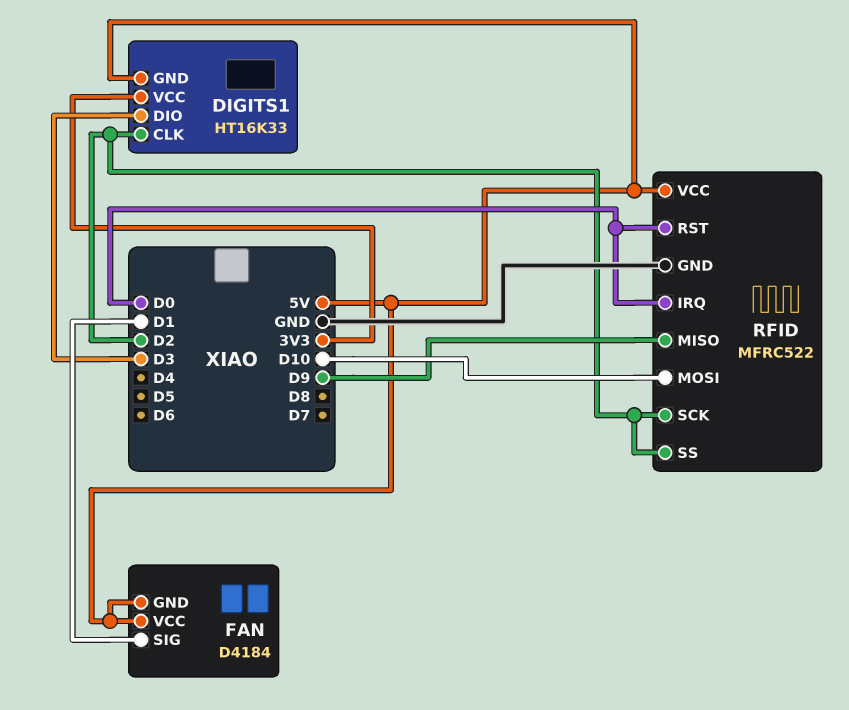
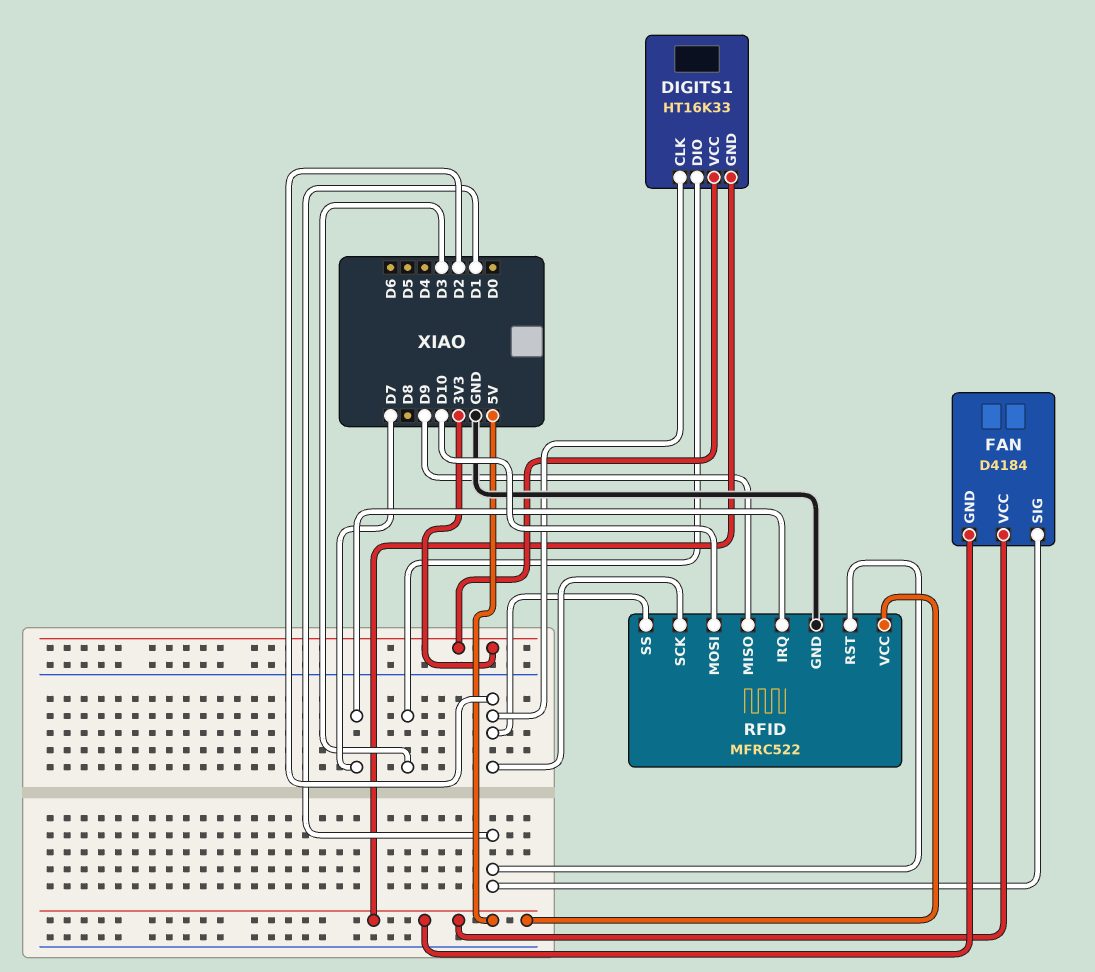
RFID pin IRQ: D0 -> D7
RFID pin RST: D0 -> D1

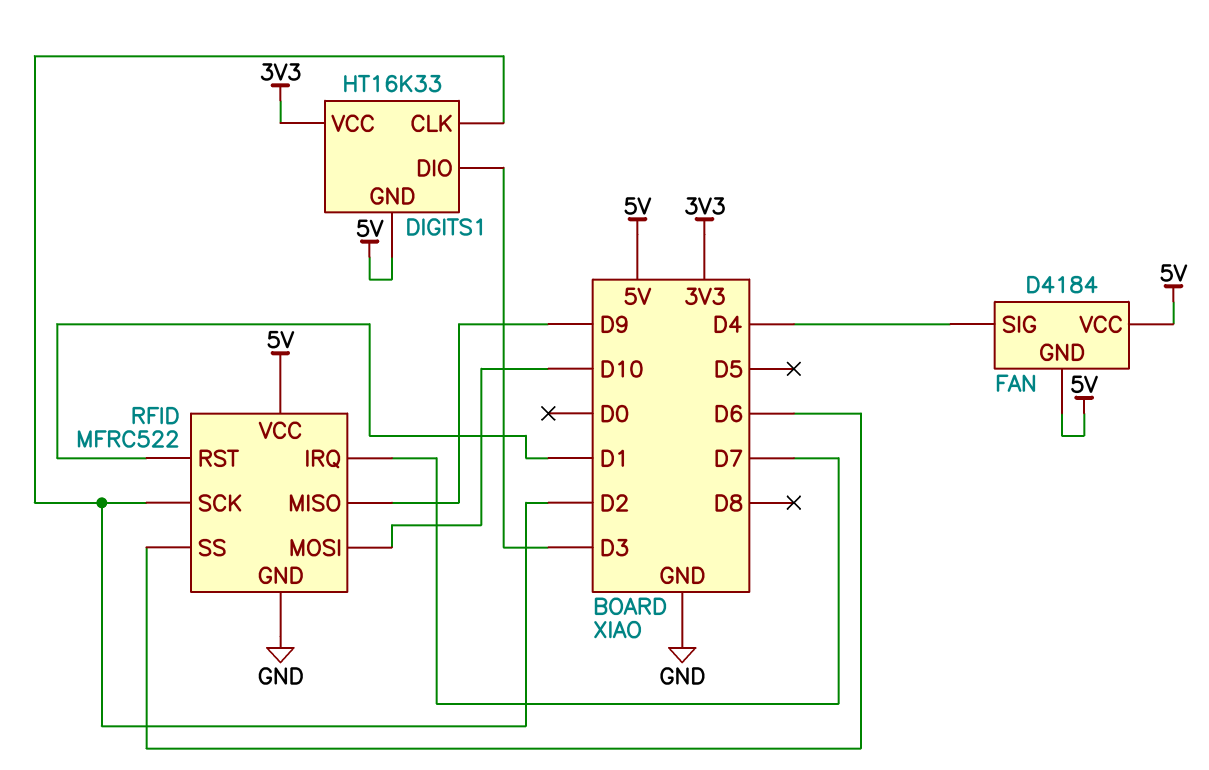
FAN pin SIG: D1 -> D4
RFID pin SS: D2 -> D6

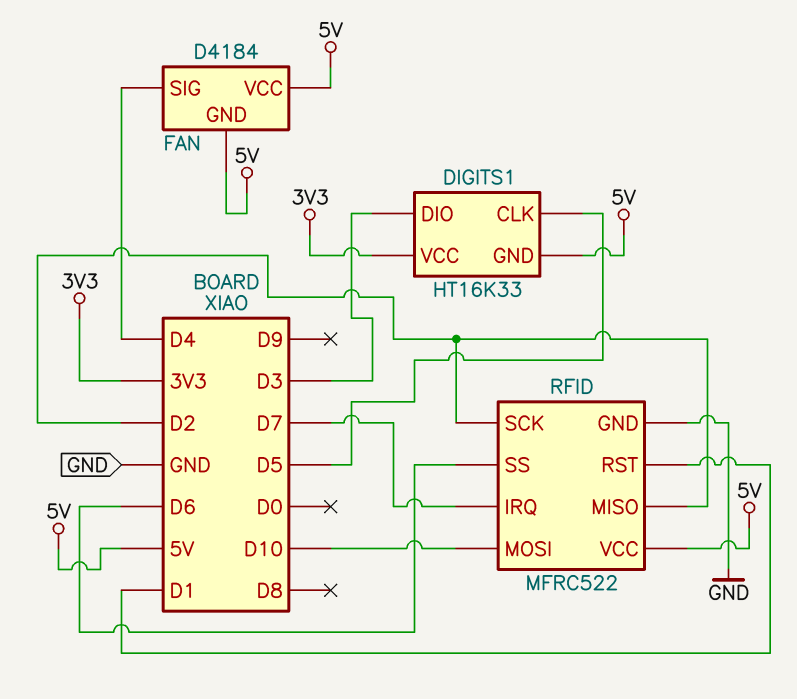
DIGITS1 pin CLK: D2 -> D5
RFID pin MISO: D9 -> D2

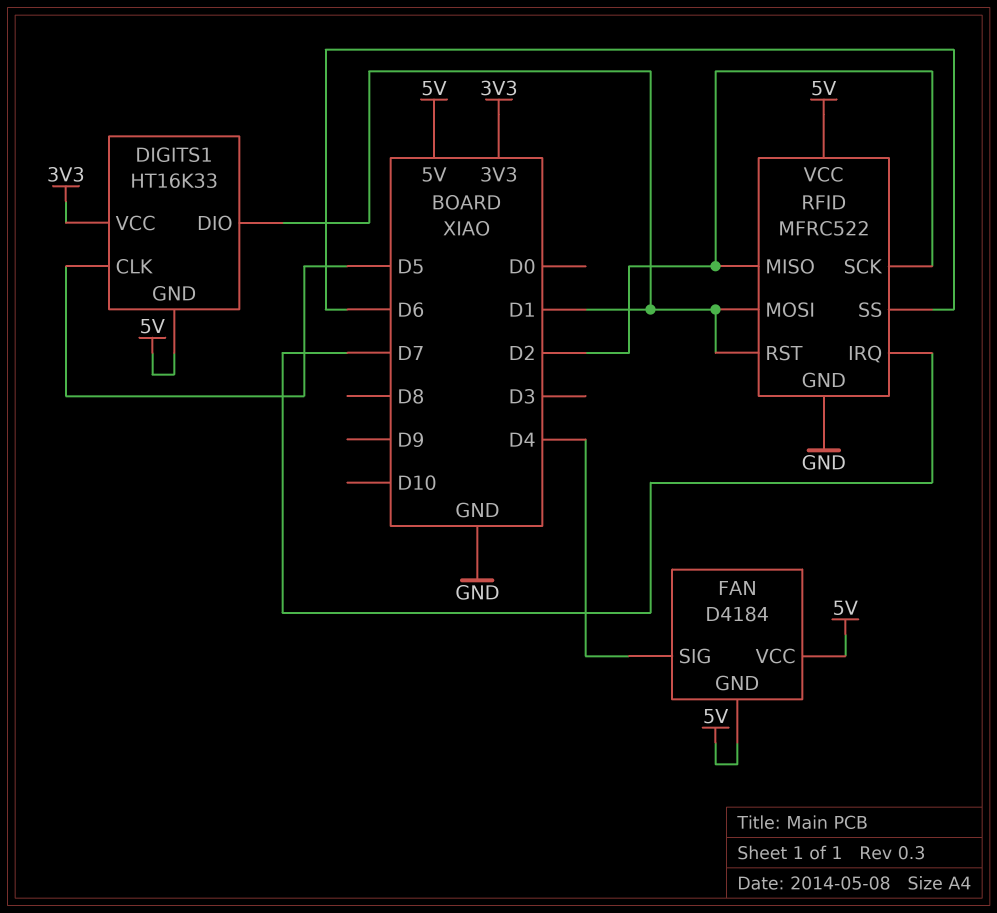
DIGITS1 pin DIO: D3 -> D1
RFID pin MOSI: D10 -> D1

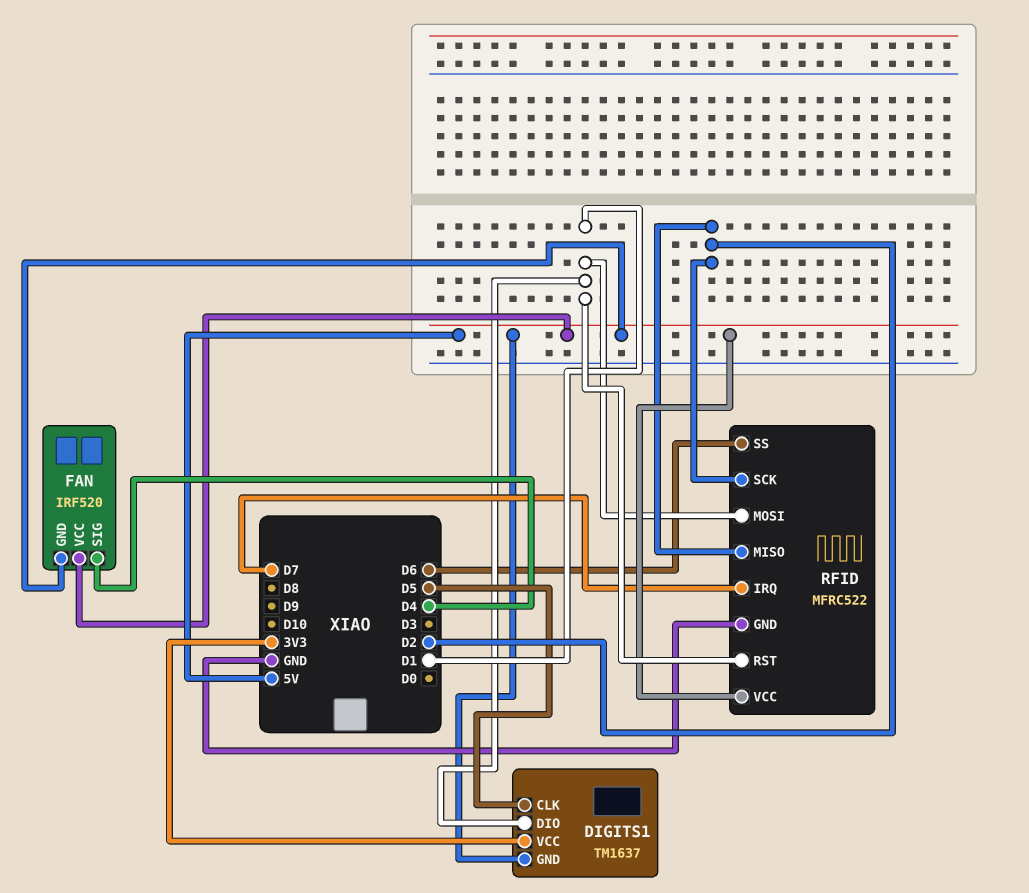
DIGITS1: HT16K33 -> TM1637
FAN: D4184 -> IRF520

